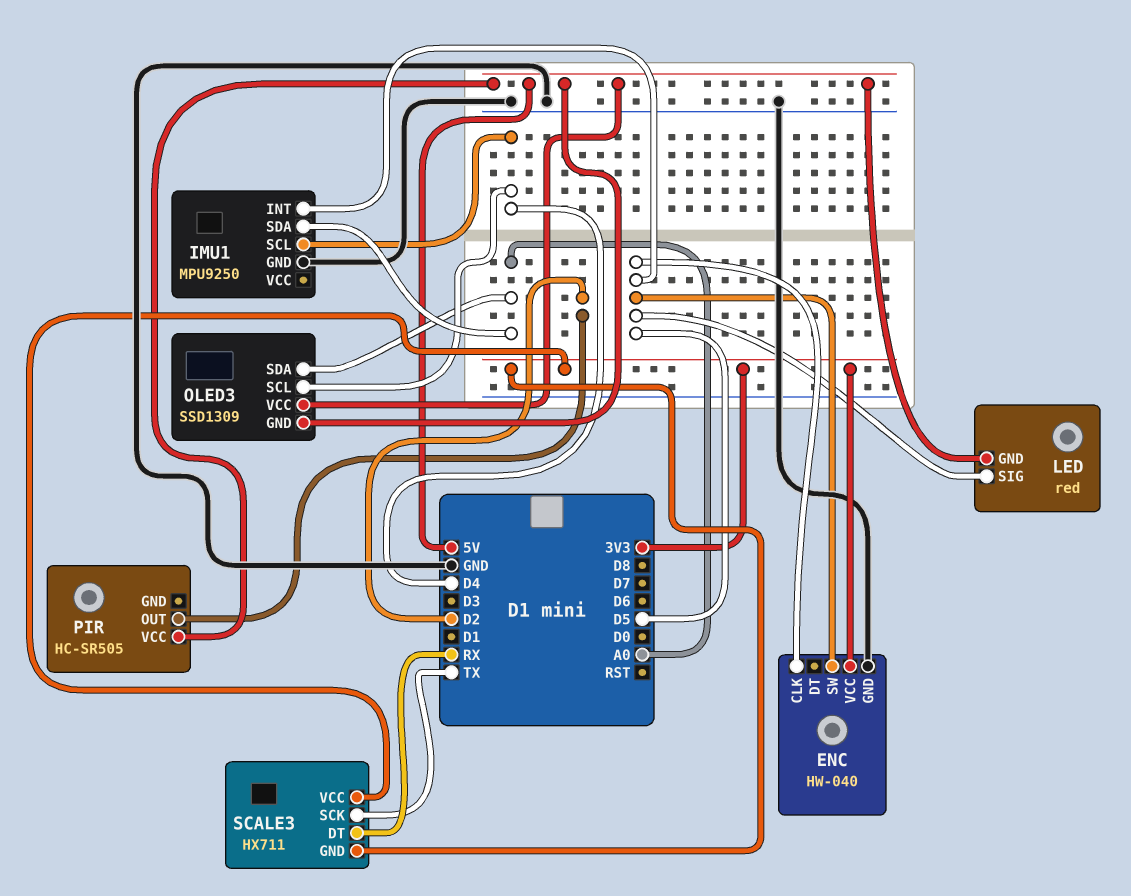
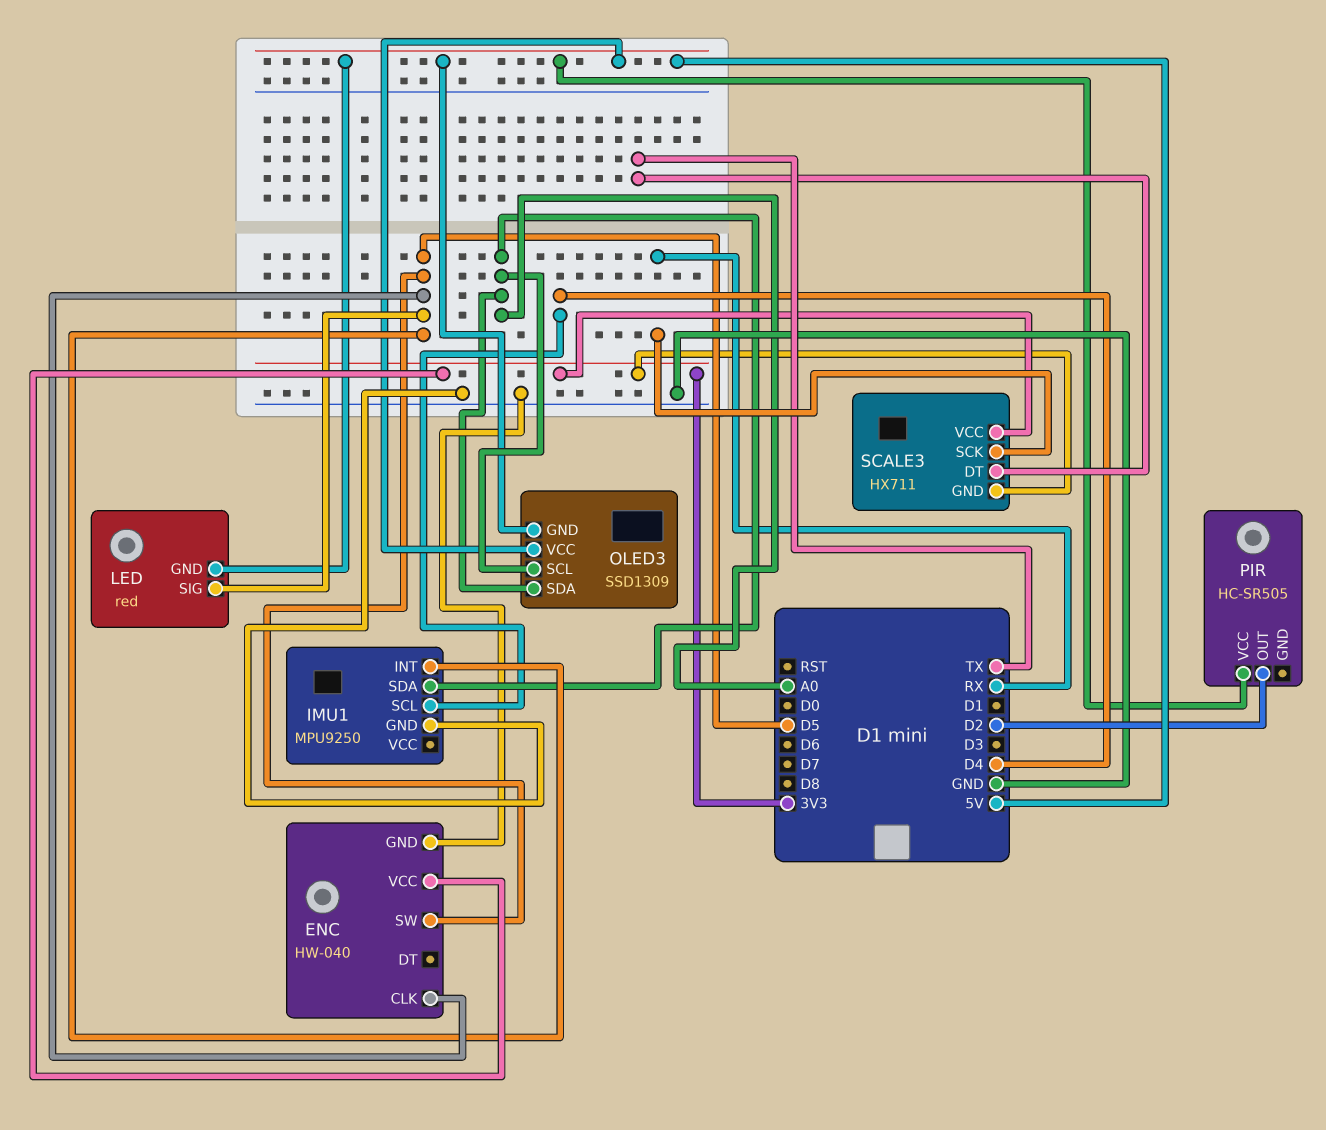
OLED3 pin SCL: D4 -> A0
SCALE3 pin DT: RX -> TX
SCALE3 pin SCK: TX -> RX

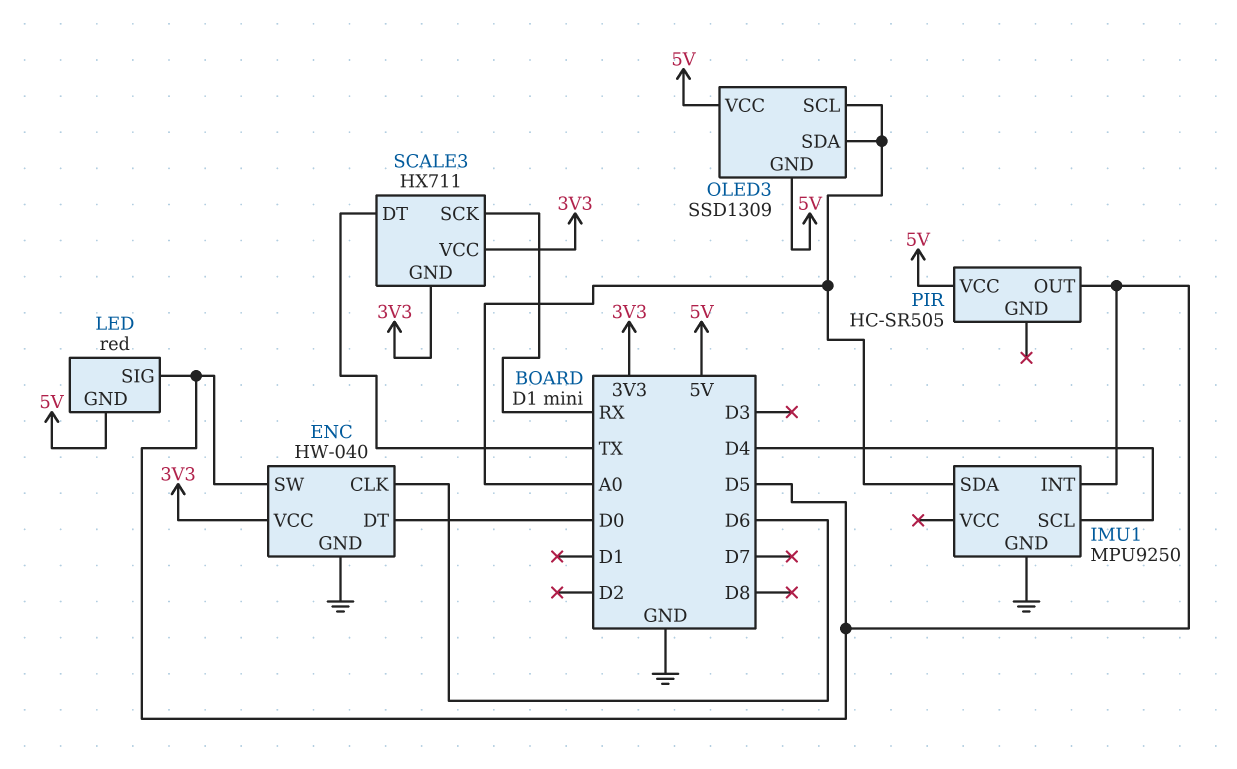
ENC pin CLK: D5 -> D6
ENC pin DT: none -> D0
PIR pin OUT: D2 -> D5

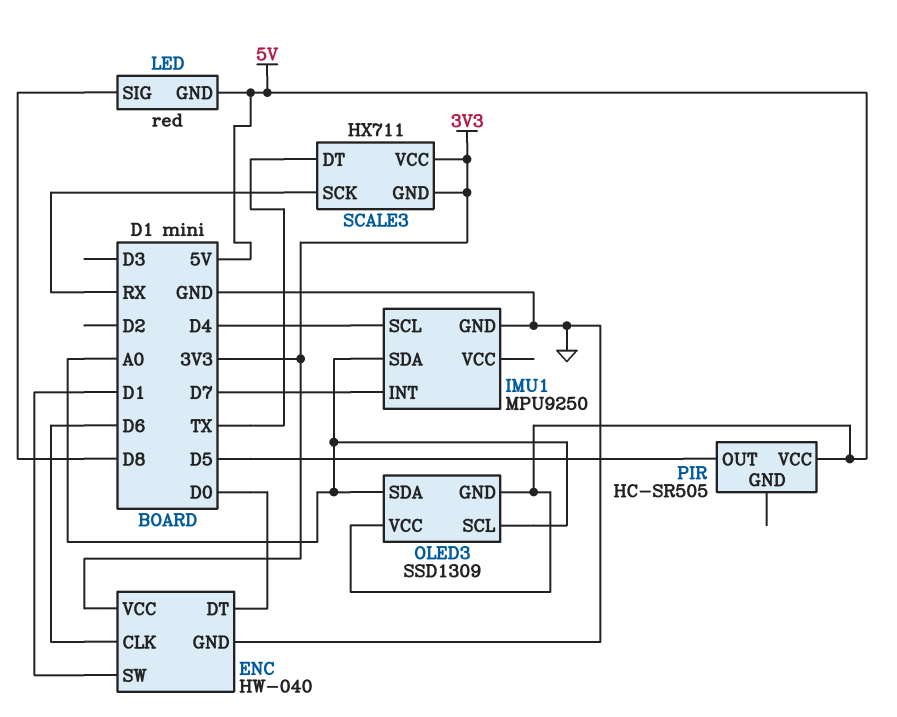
ENC pin SW: D5 -> D1
IMU1 pin INT: D5 -> D7
LED pin SIG: D5 -> D8

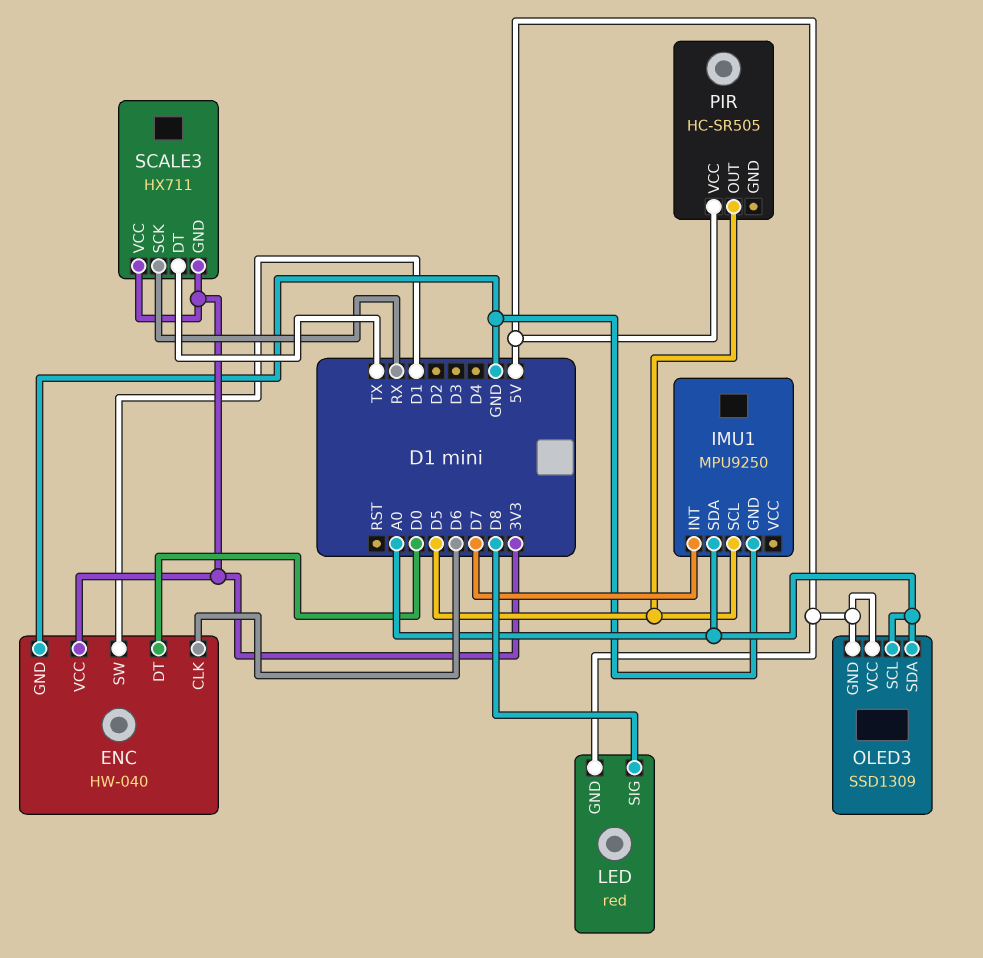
IMU1 pin SCL: D4 -> D5

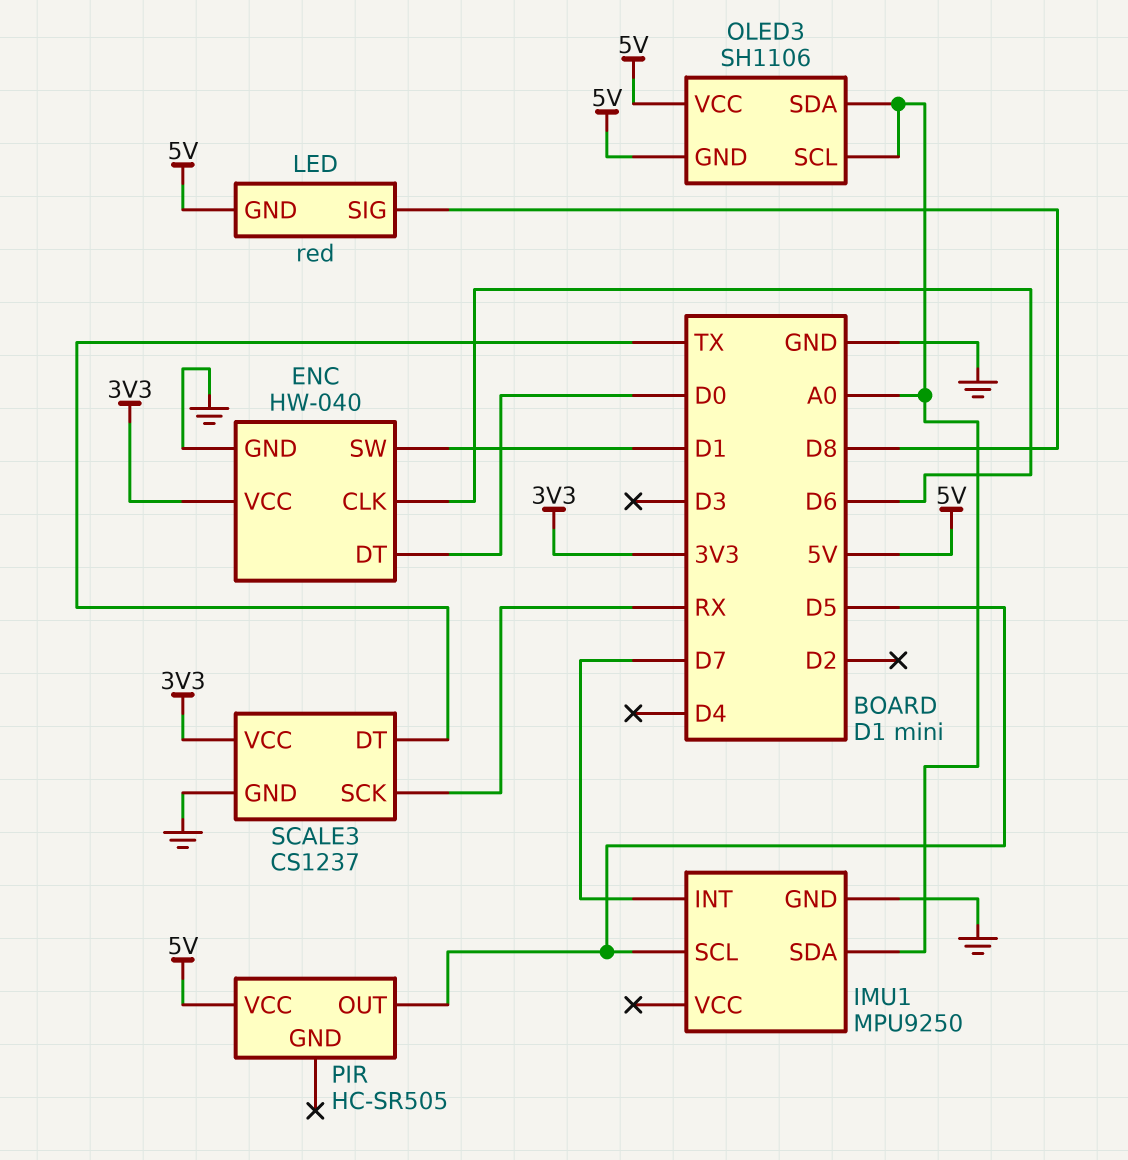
OLED3: SSD1309 -> SH1106
SCALE3: HX711 -> CS1237
SCALE3 pin GND: 3V3 -> GND

